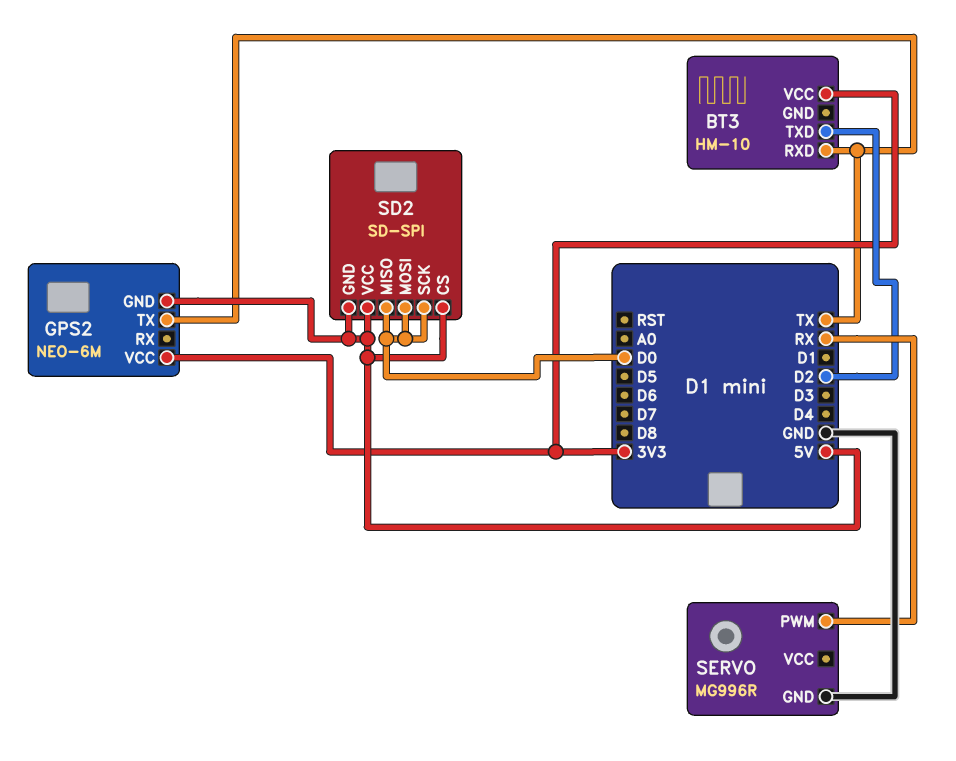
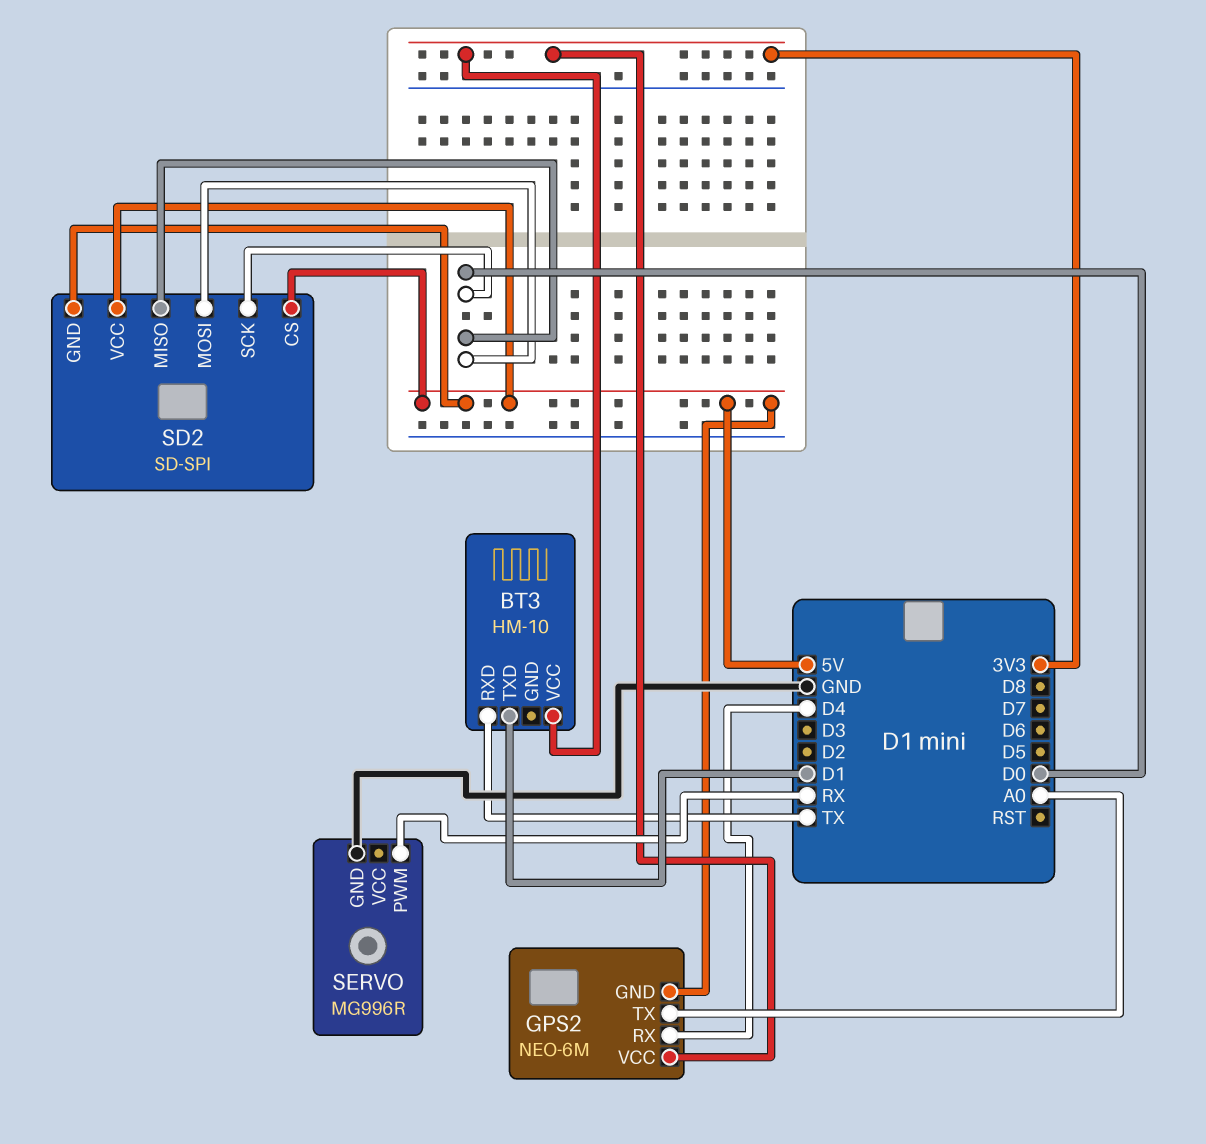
BT3 pin TXD: D2 -> D1
GPS2 pin RX: none -> D4
GPS2 pin TX: TX -> A0

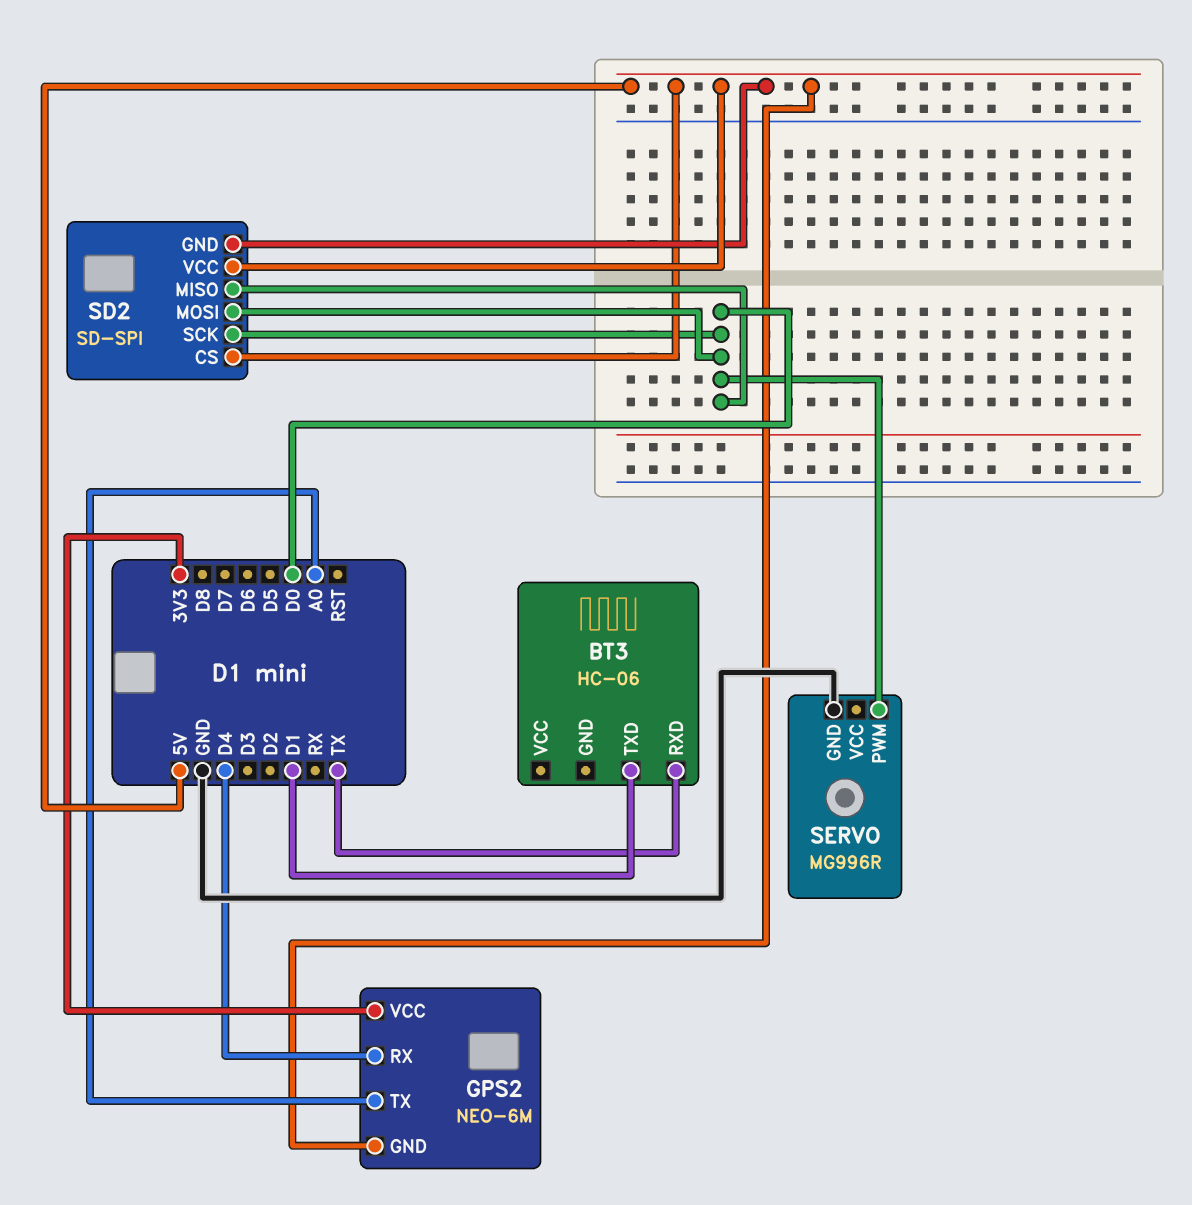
BT3: HM-10 -> HC-06
BT3 pin VCC: 3V3 -> none
SERVO pin PWM: RX -> D0

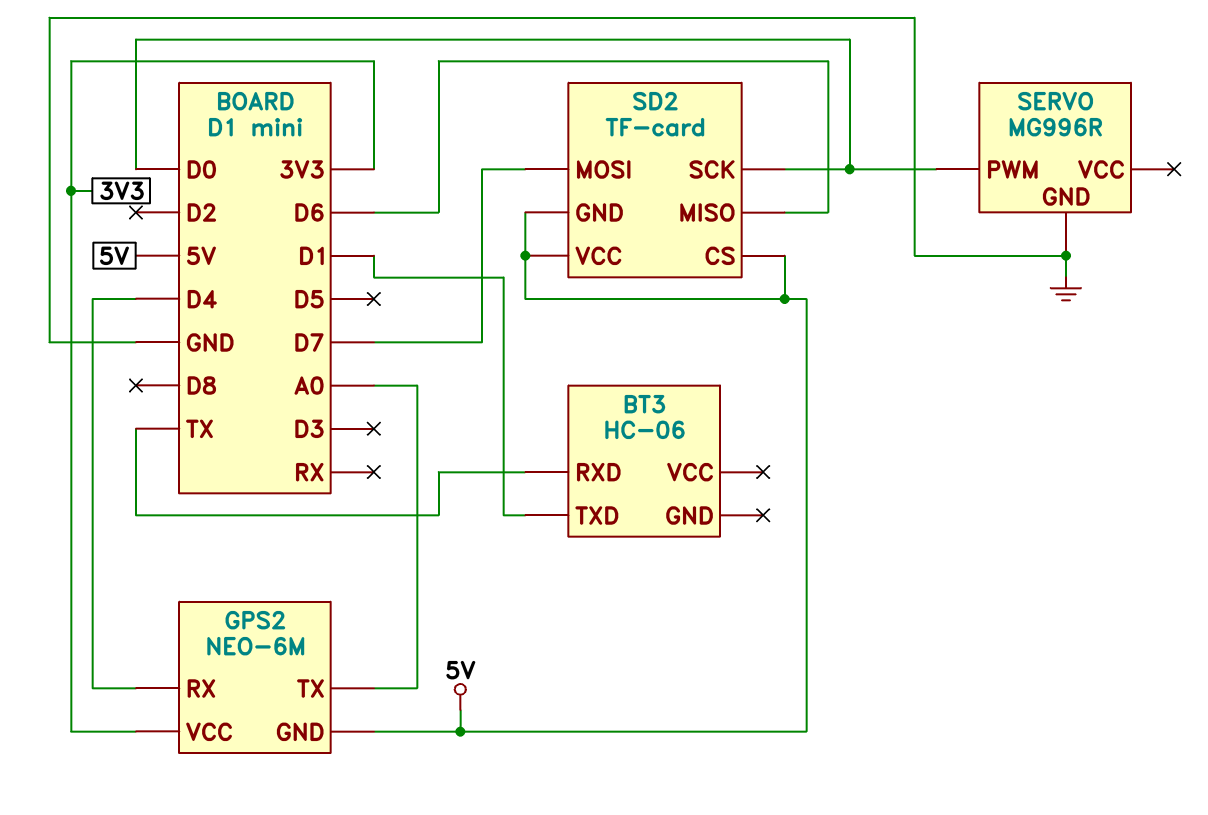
SD2: SD-SPI -> TF-card
SD2 pin MISO: D0 -> D6
SD2 pin MOSI: D0 -> D7

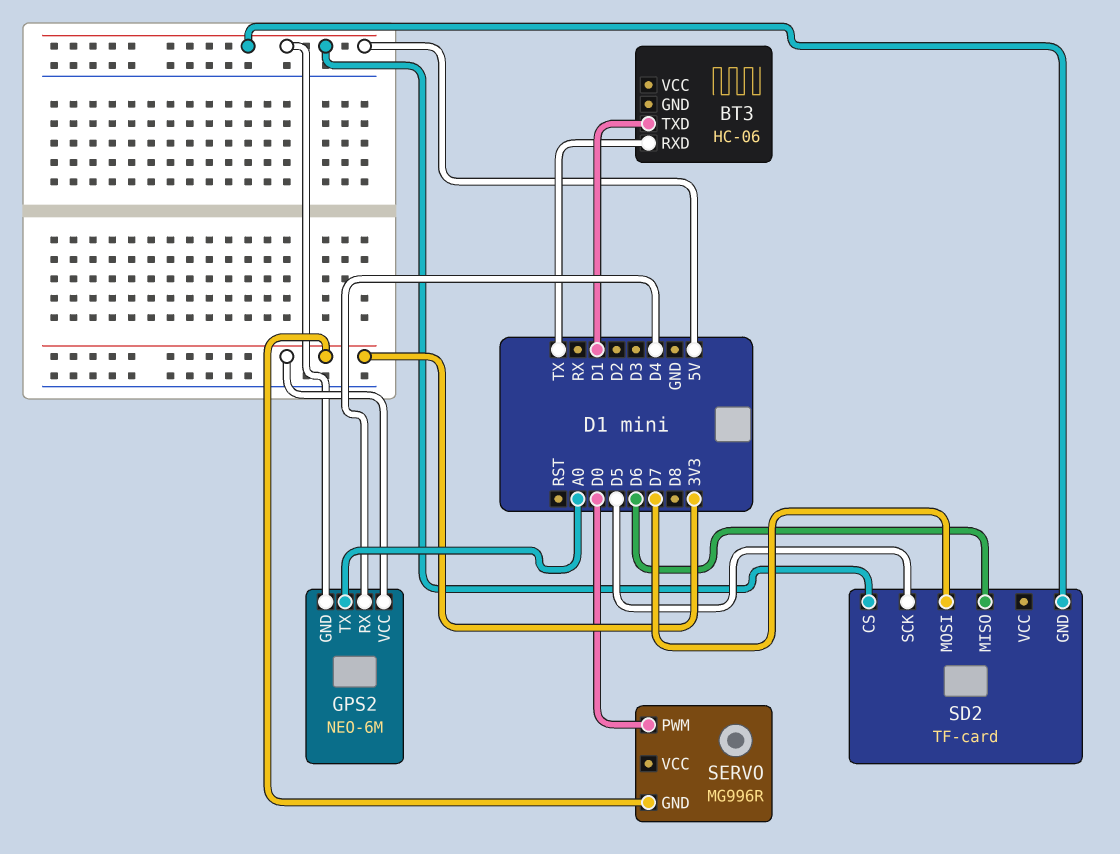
SD2 pin SCK: D0 -> D5
SD2 pin VCC: 5V -> none
SERVO pin GND: GND -> 3V3

